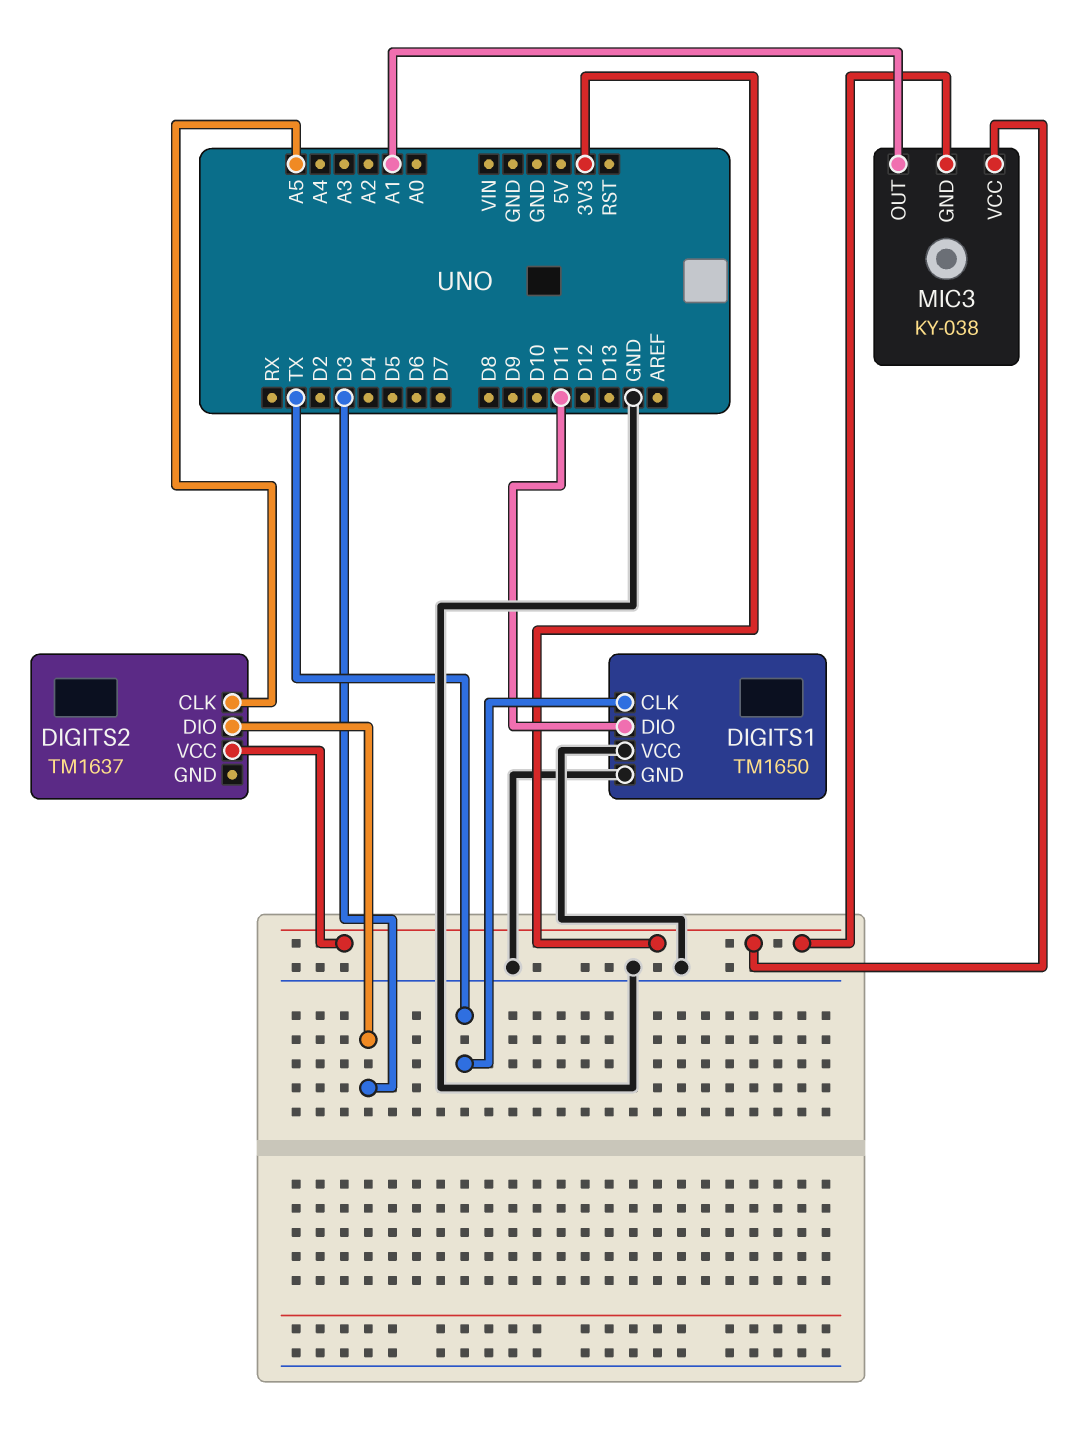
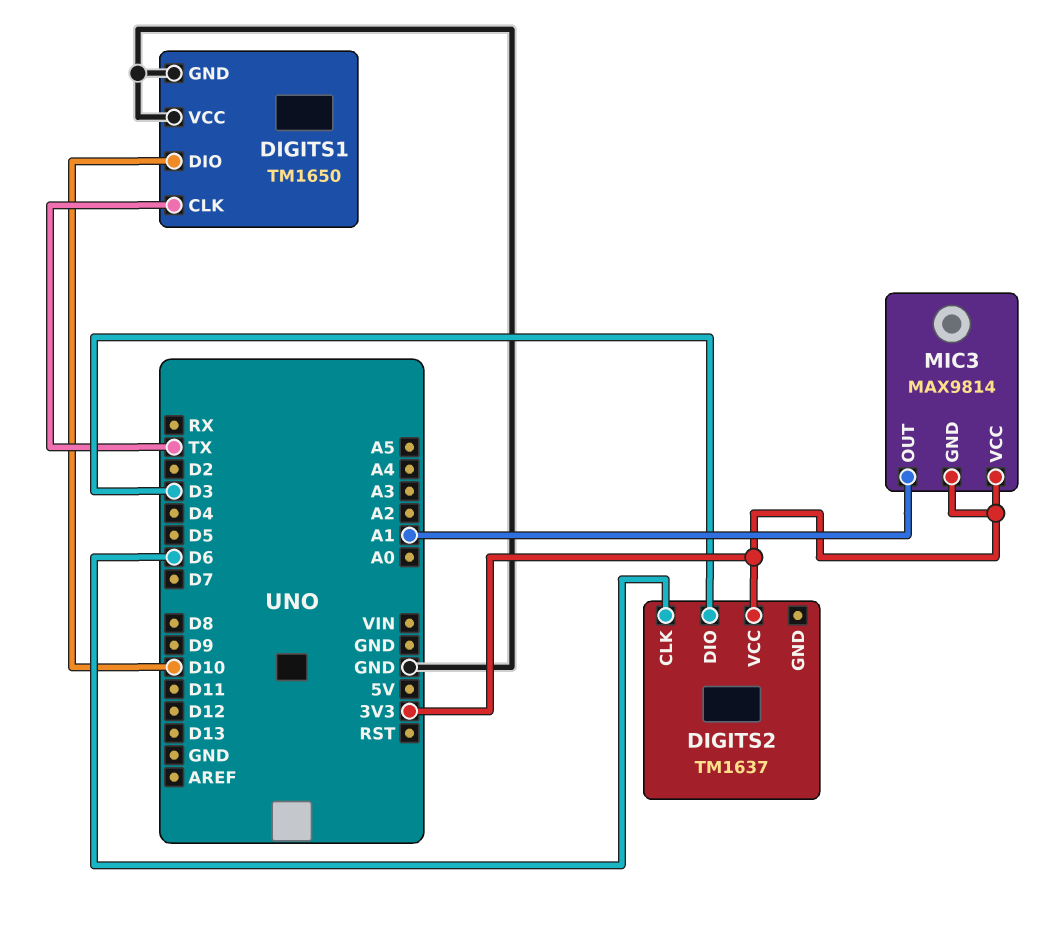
DIGITS1 pin DIO: D11 -> D10
DIGITS2 pin CLK: A5 -> D6
MIC3: KY-038 -> MAX9814

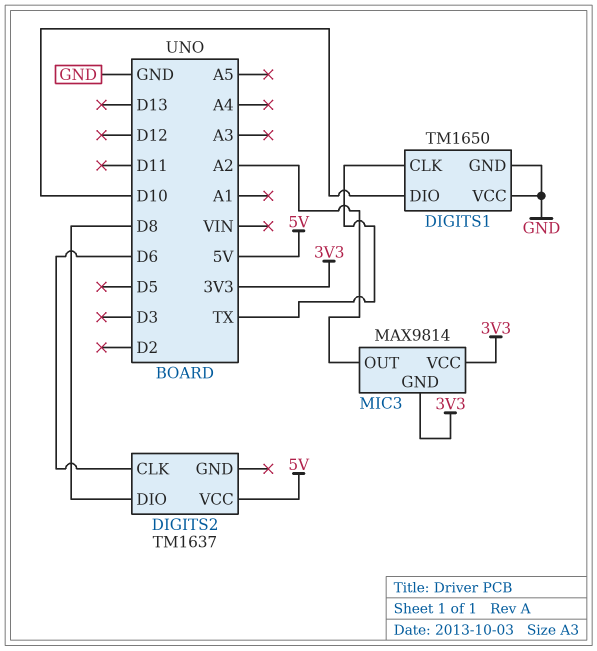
DIGITS2 pin DIO: D3 -> D8
DIGITS2 pin VCC: 3V3 -> 5V
MIC3 pin OUT: A1 -> A2

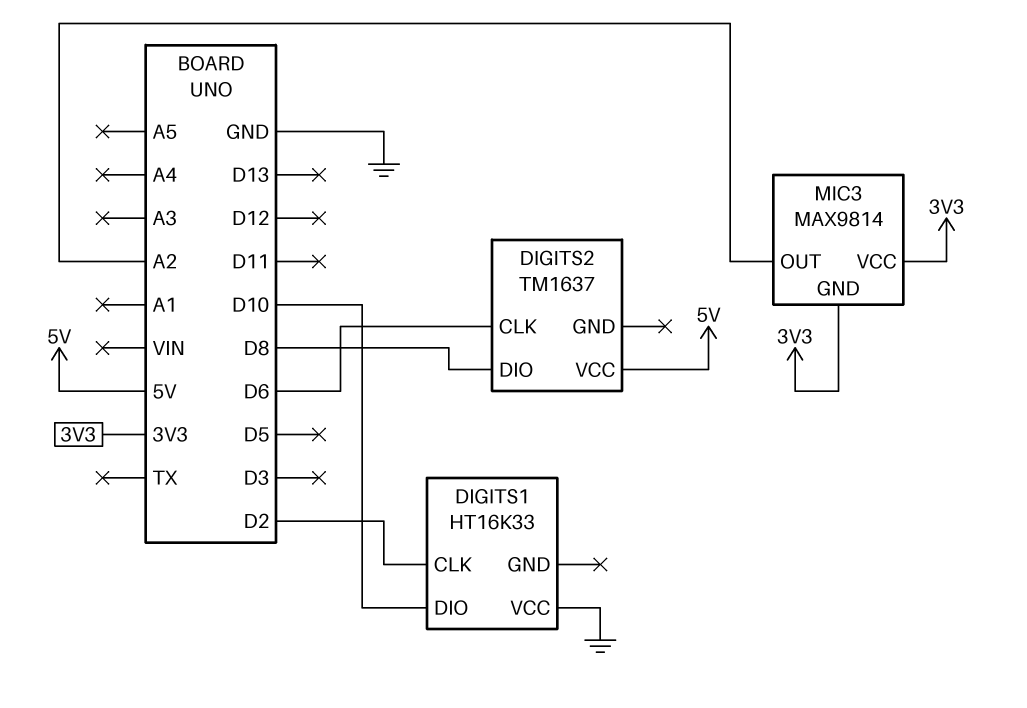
DIGITS1: TM1650 -> HT16K33
DIGITS1 pin CLK: TX -> D2
DIGITS1 pin GND: GND -> none

